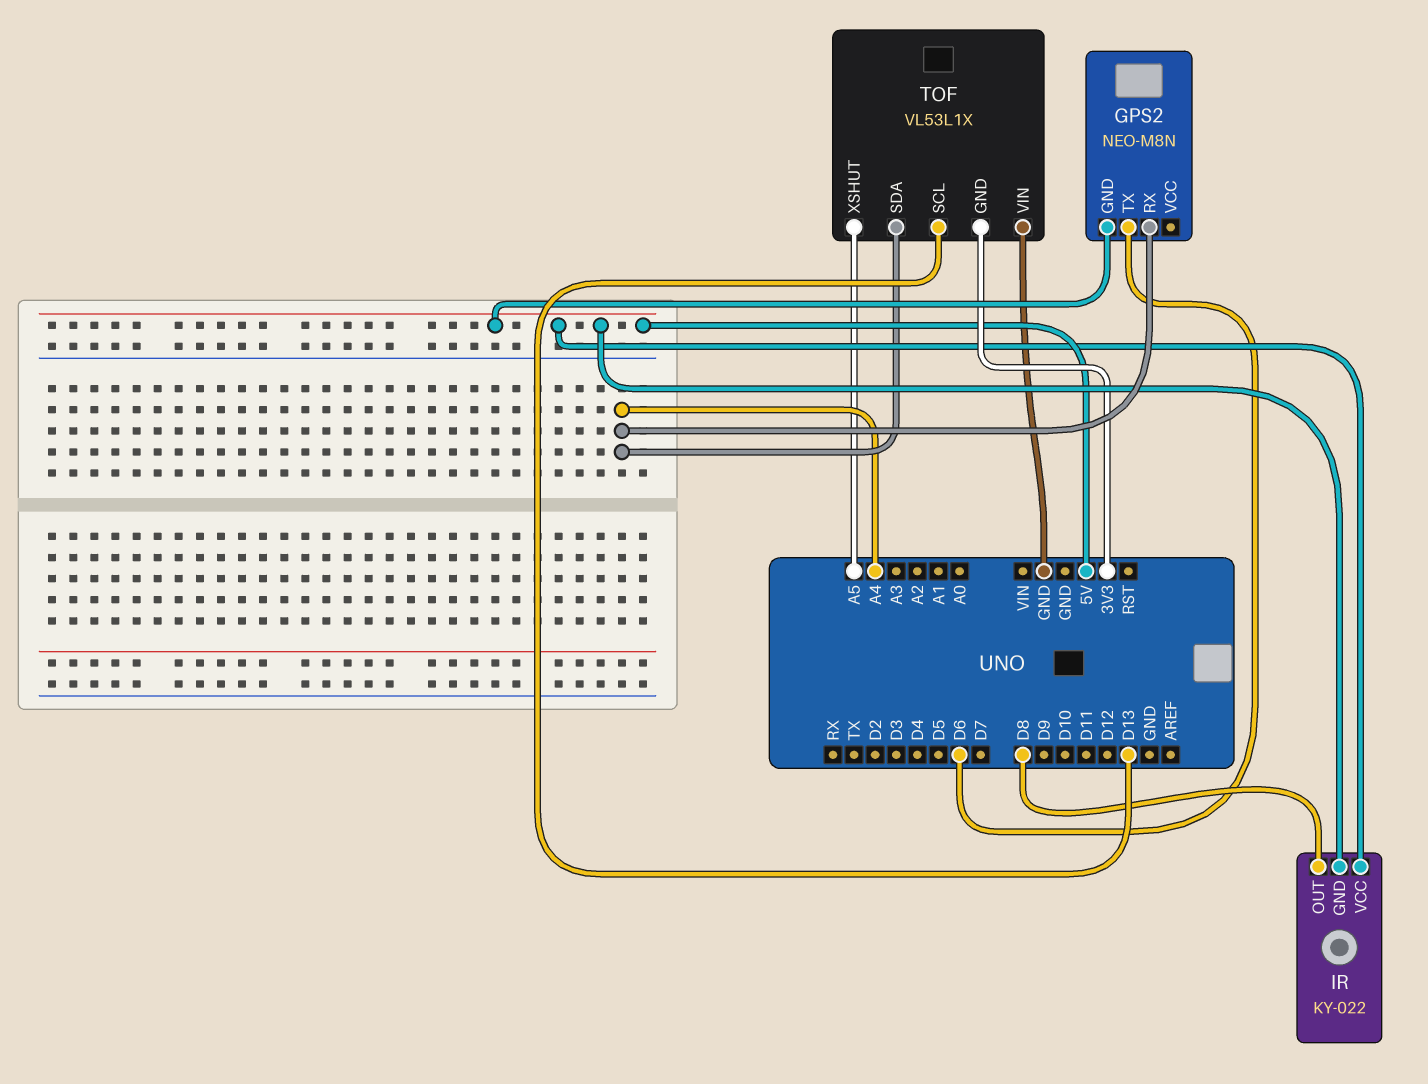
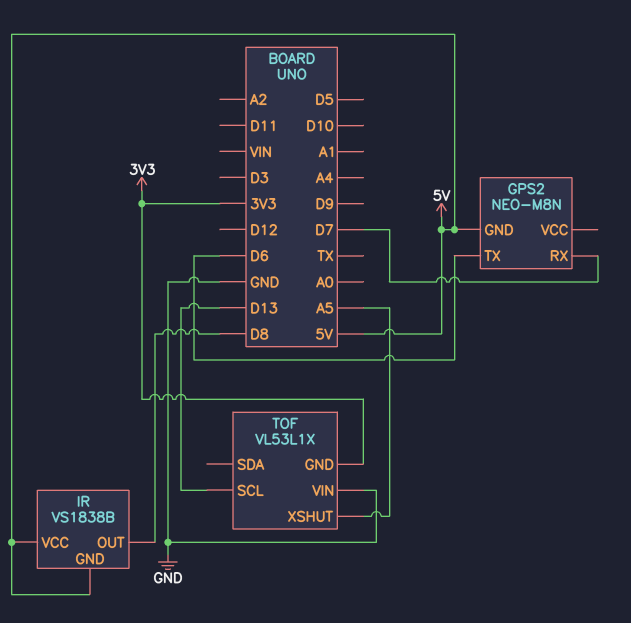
GPS2 pin RX: A4 -> D7
IR: KY-022 -> VS1838B
TOF pin SDA: A4 -> none

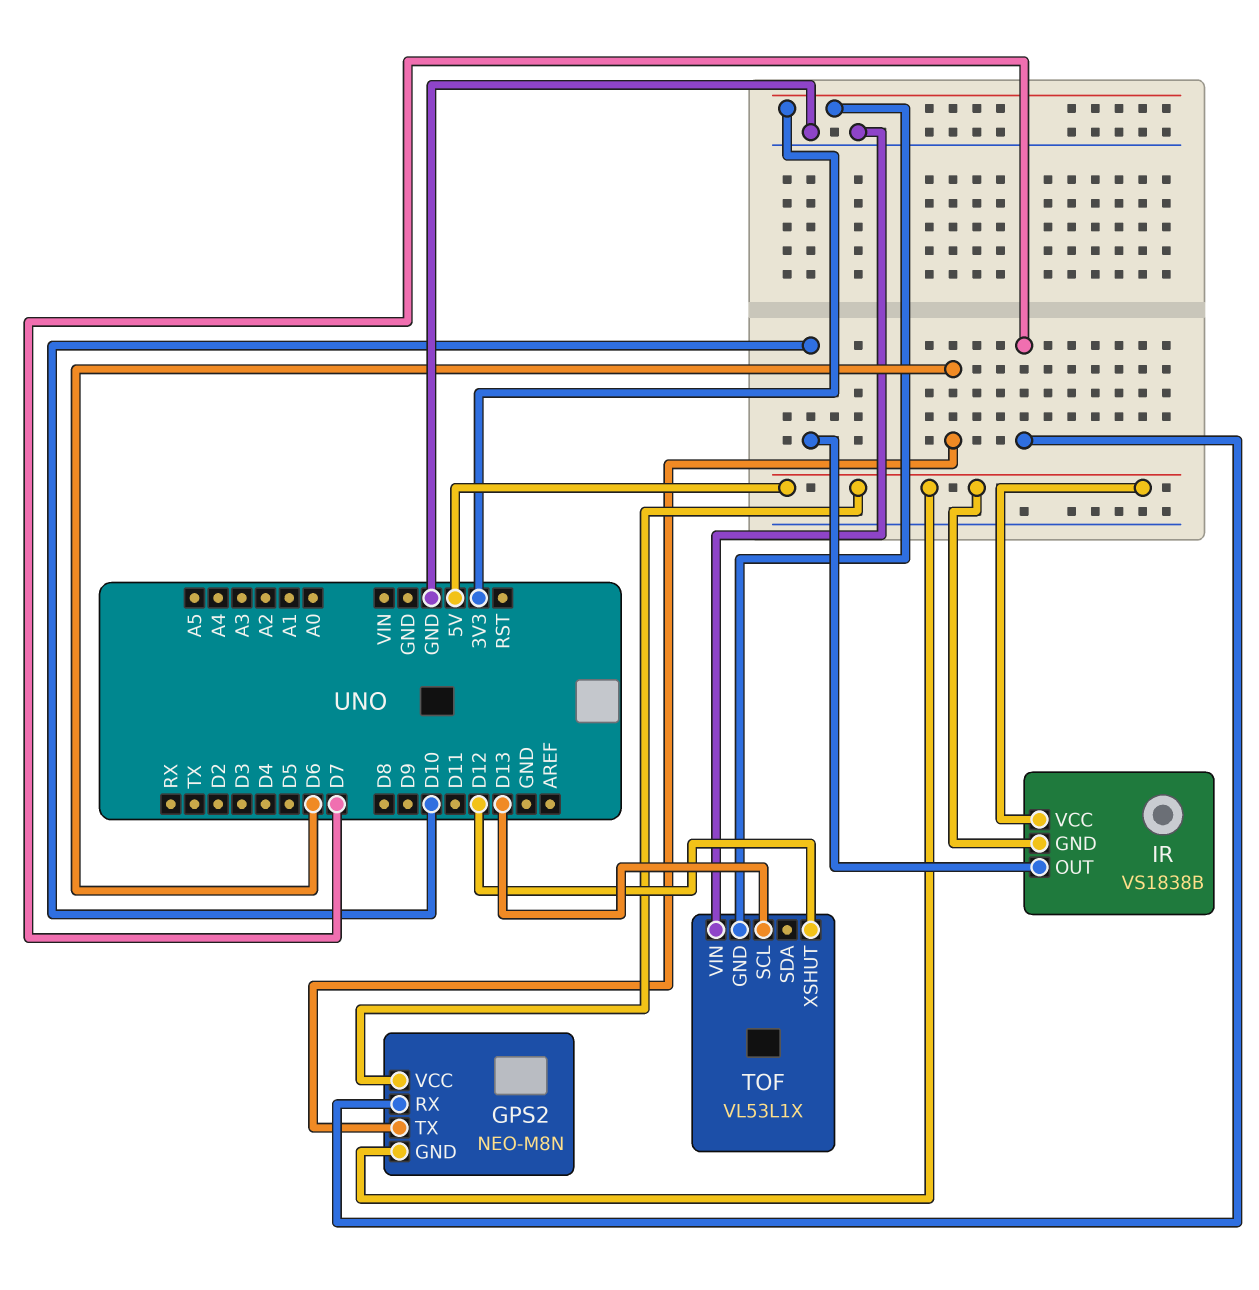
GPS2 pin VCC: none -> 5V
IR pin OUT: D8 -> D10
TOF pin XSHUT: A5 -> D12

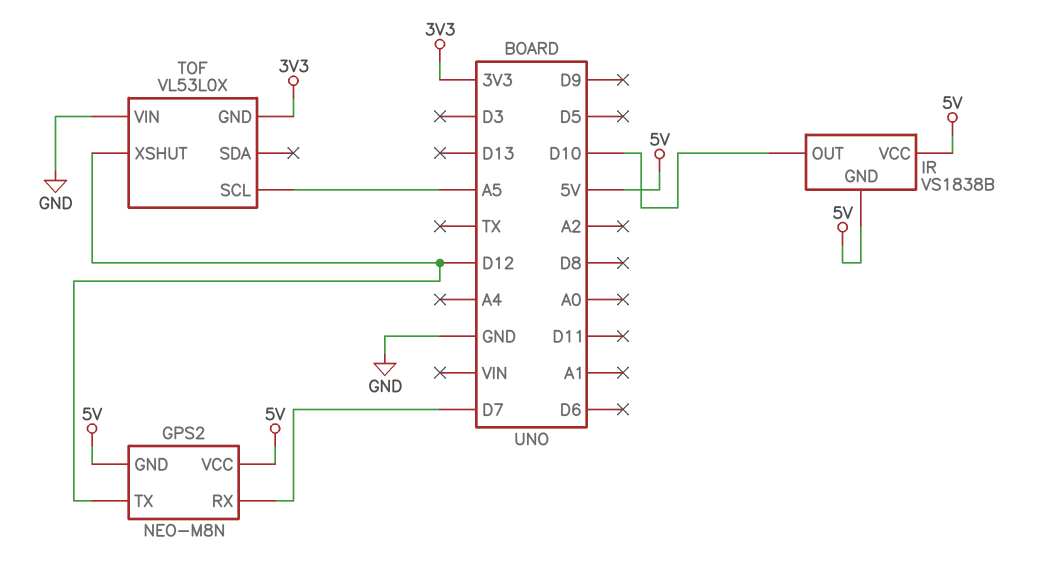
GPS2 pin TX: D6 -> D12
TOF: VL53L1X -> VL53L0X
TOF pin SCL: D13 -> A5

